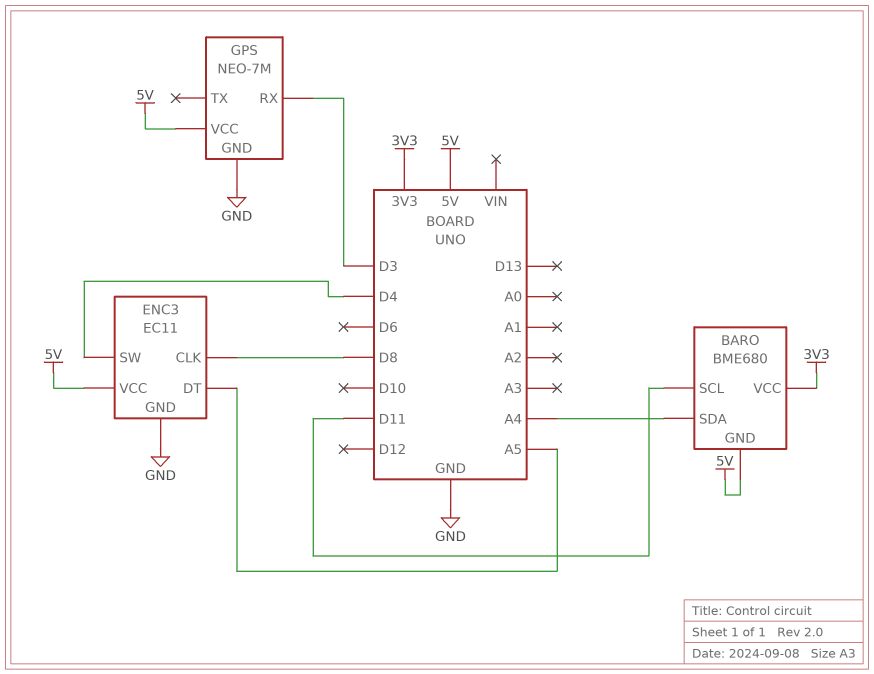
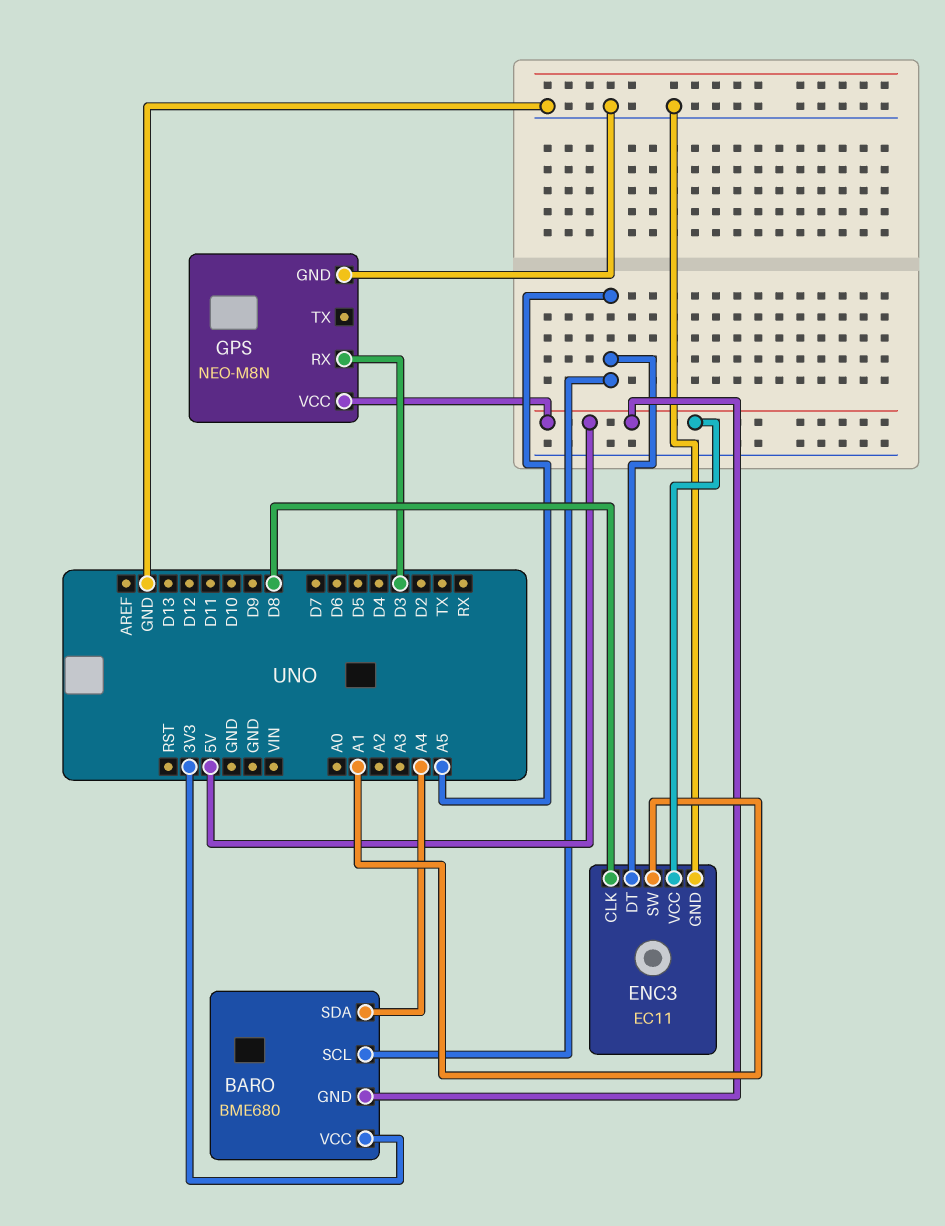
BARO pin SCL: D11 -> A5
ENC3 pin SW: D4 -> A1
GPS: NEO-7M -> NEO-M8N

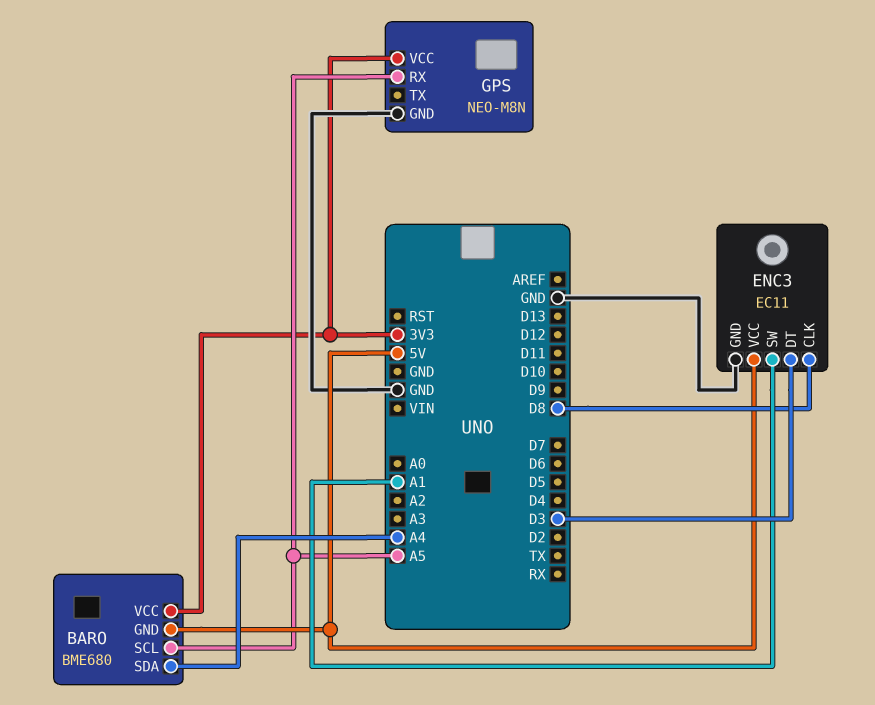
ENC3 pin DT: A5 -> D3
GPS pin RX: D3 -> A5
GPS pin VCC: 5V -> 3V3

